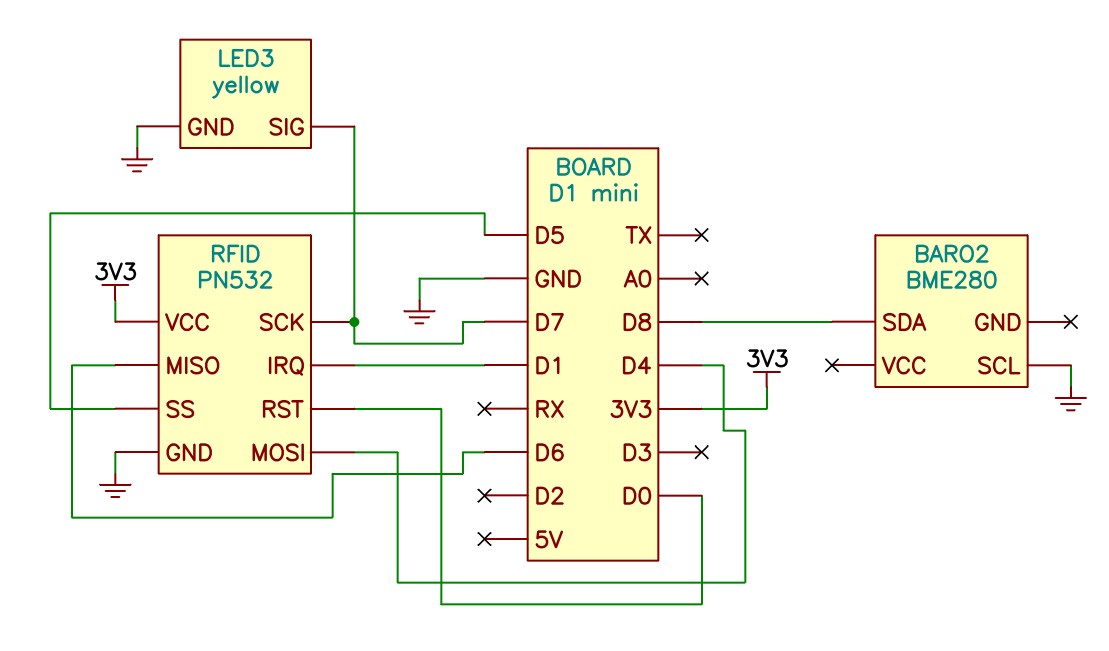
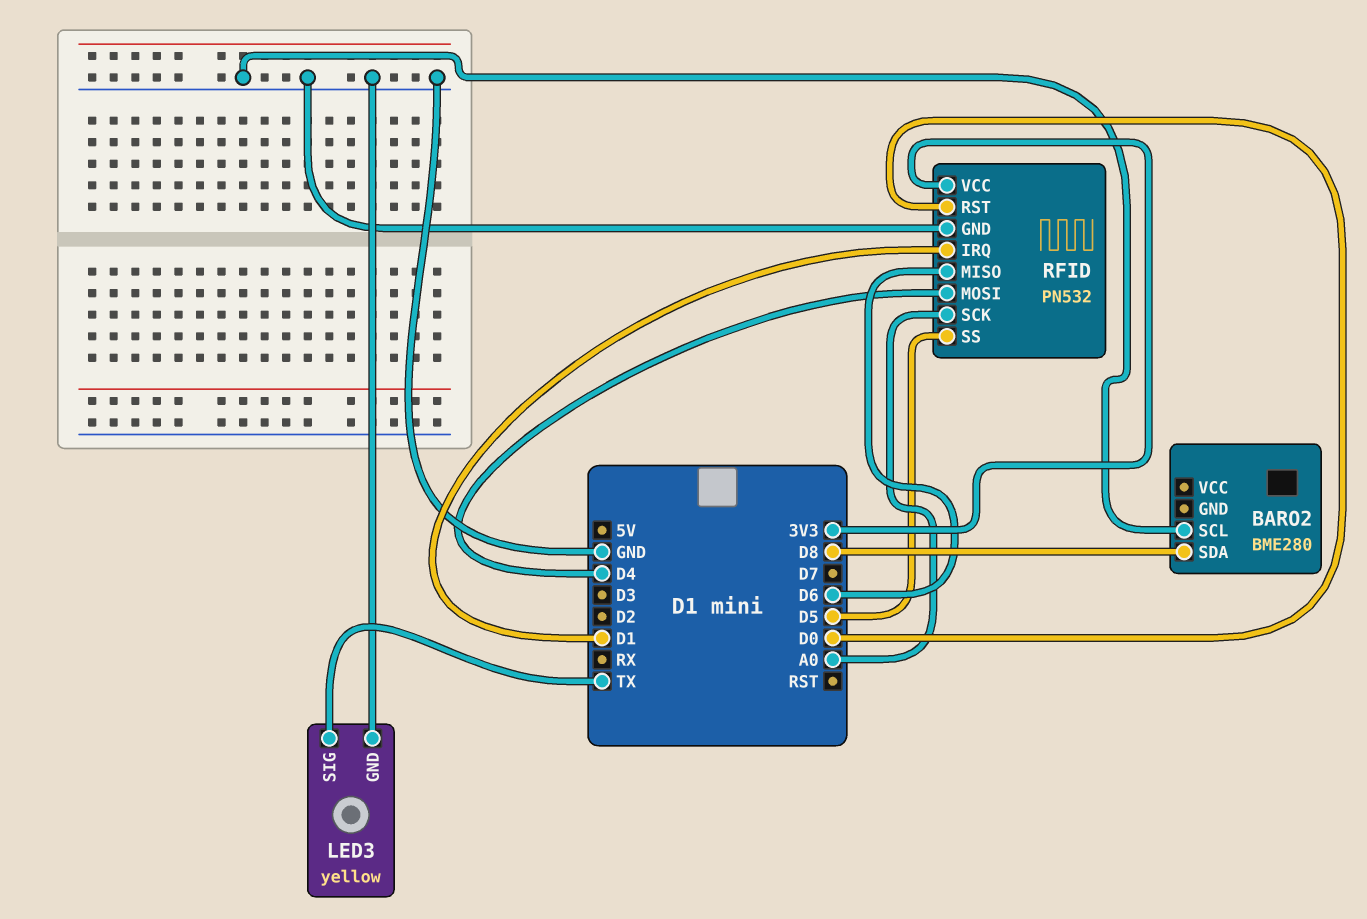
LED3 pin SIG: D7 -> TX
RFID pin SCK: D7 -> A0

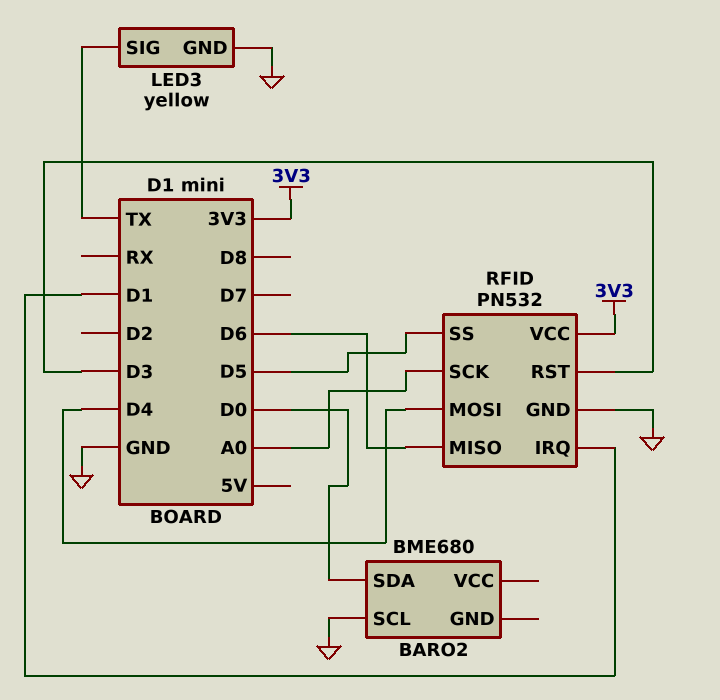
BARO2: BME280 -> BME680
BARO2 pin SDA: D8 -> D0
RFID pin RST: D0 -> D3

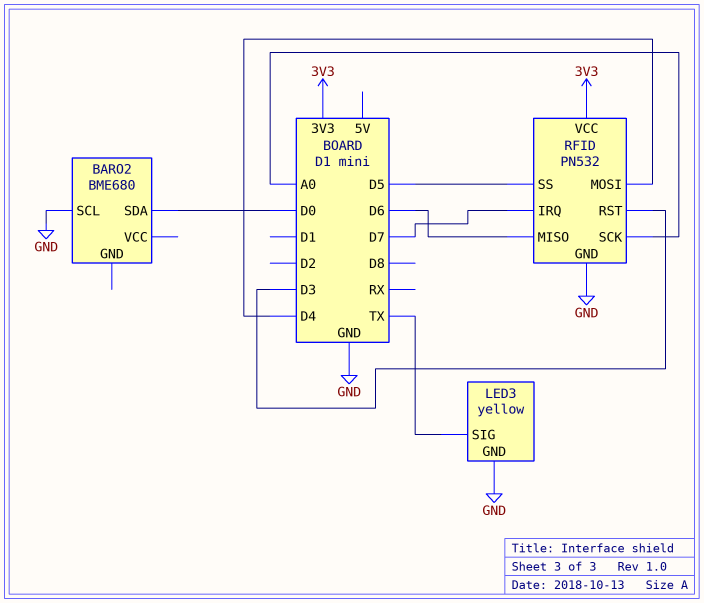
RFID pin IRQ: D1 -> D7

